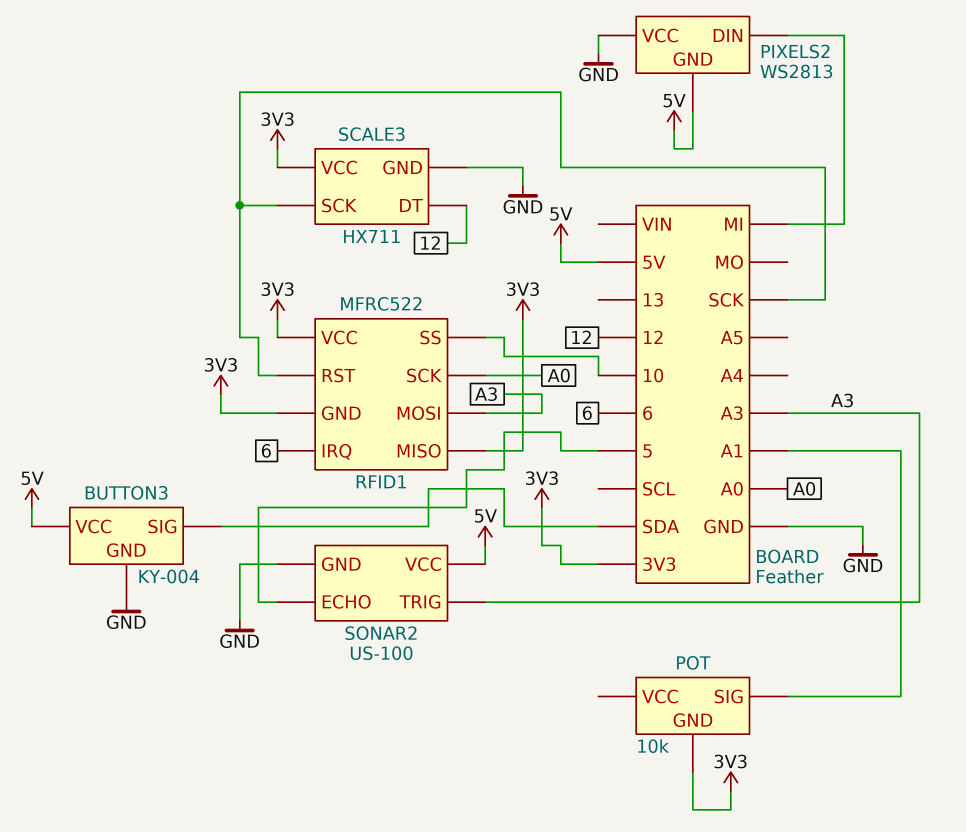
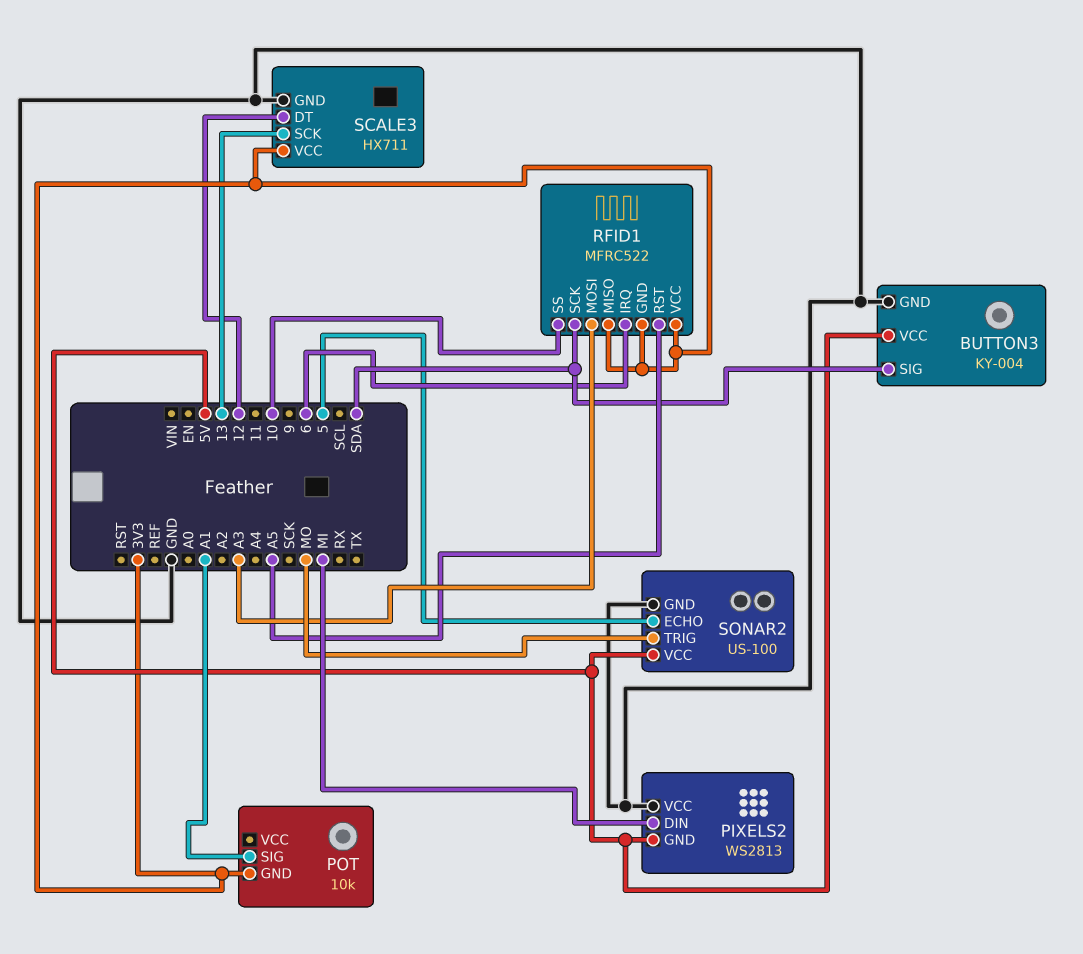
RFID1 pin RST: SCK -> A5
RFID1 pin SCK: A0 -> SDA
SCALE3 pin SCK: SCK -> 13
SONAR2 pin TRIG: A3 -> MO

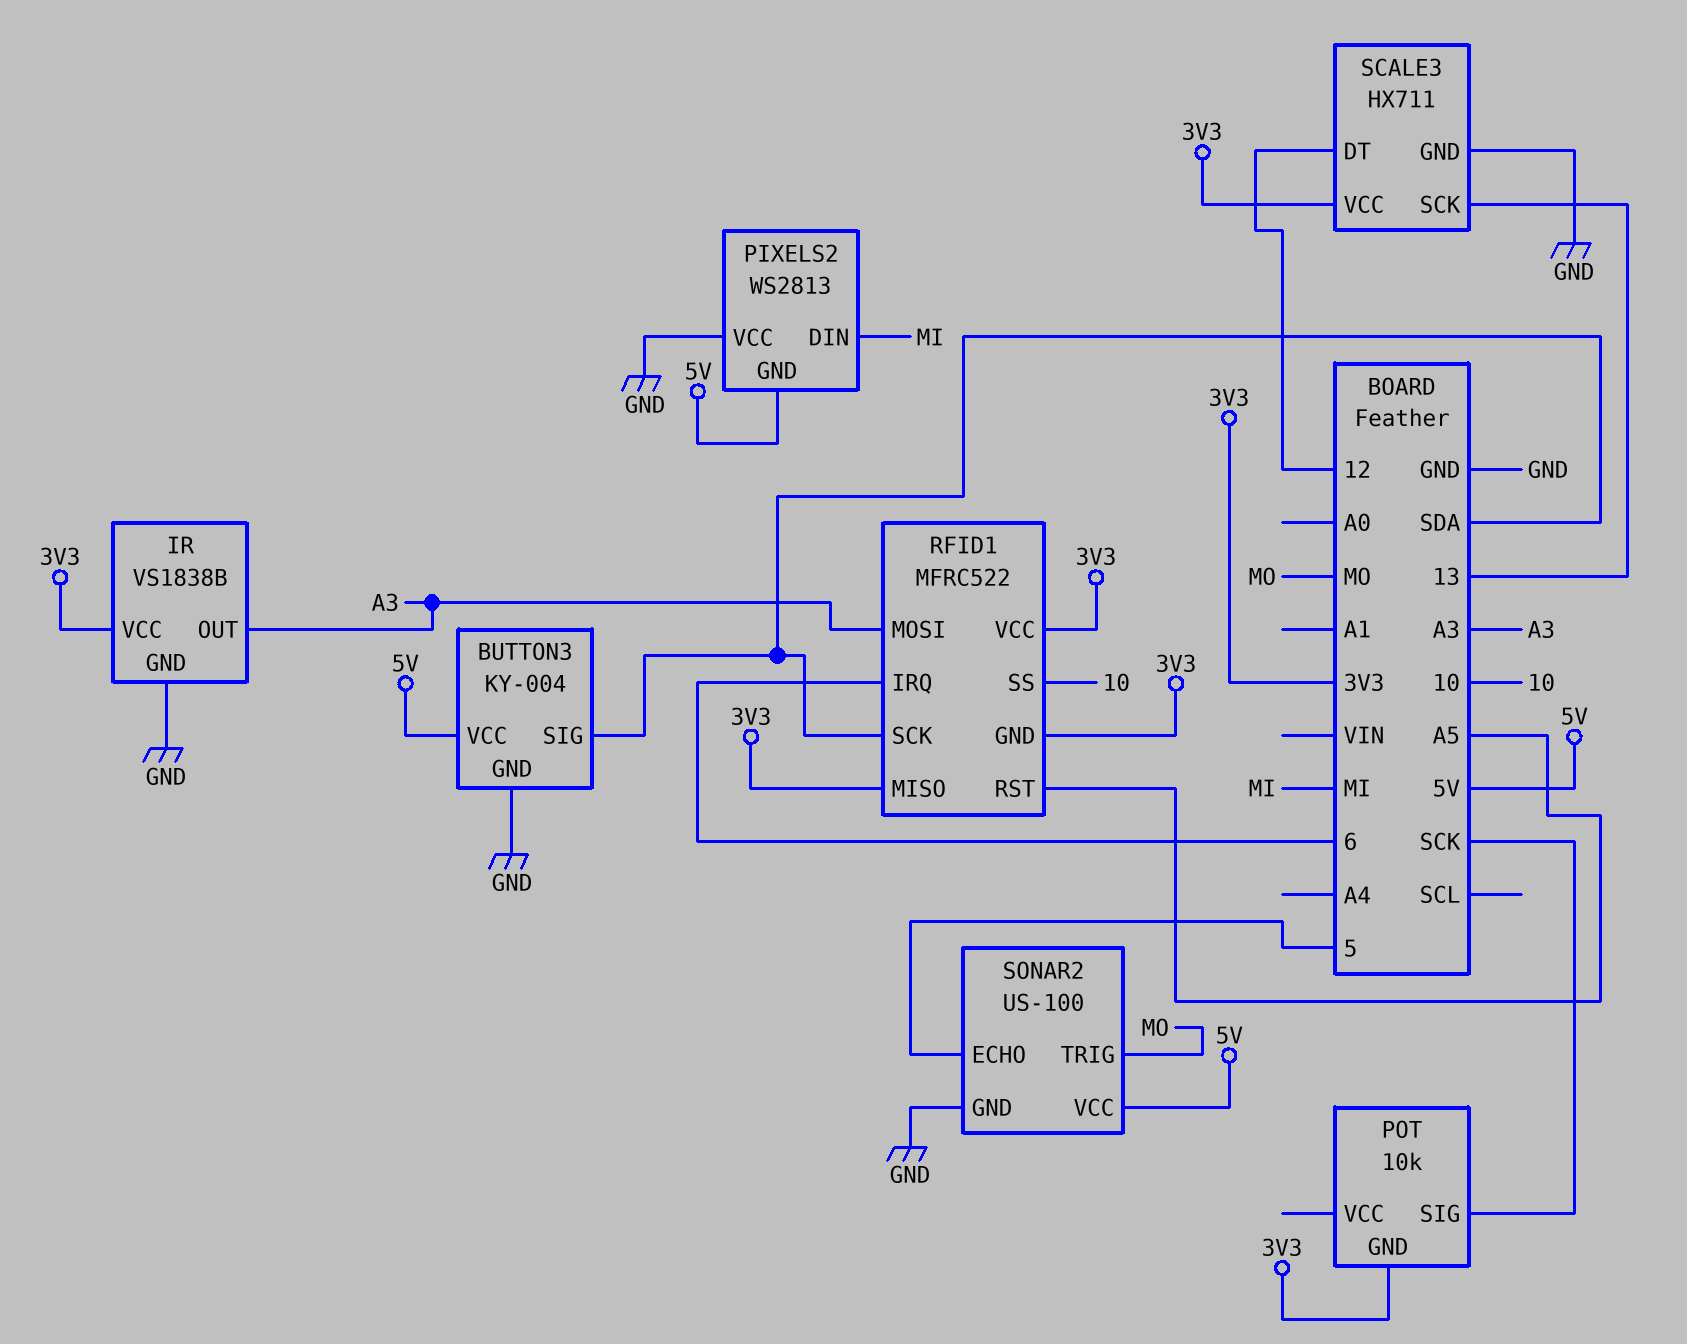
IR: none -> VS1838B
IR pin GND: none -> GND
IR pin OUT: none -> A3
IR pin VCC: none -> 3V3
POT pin SIG: A1 -> SCK

